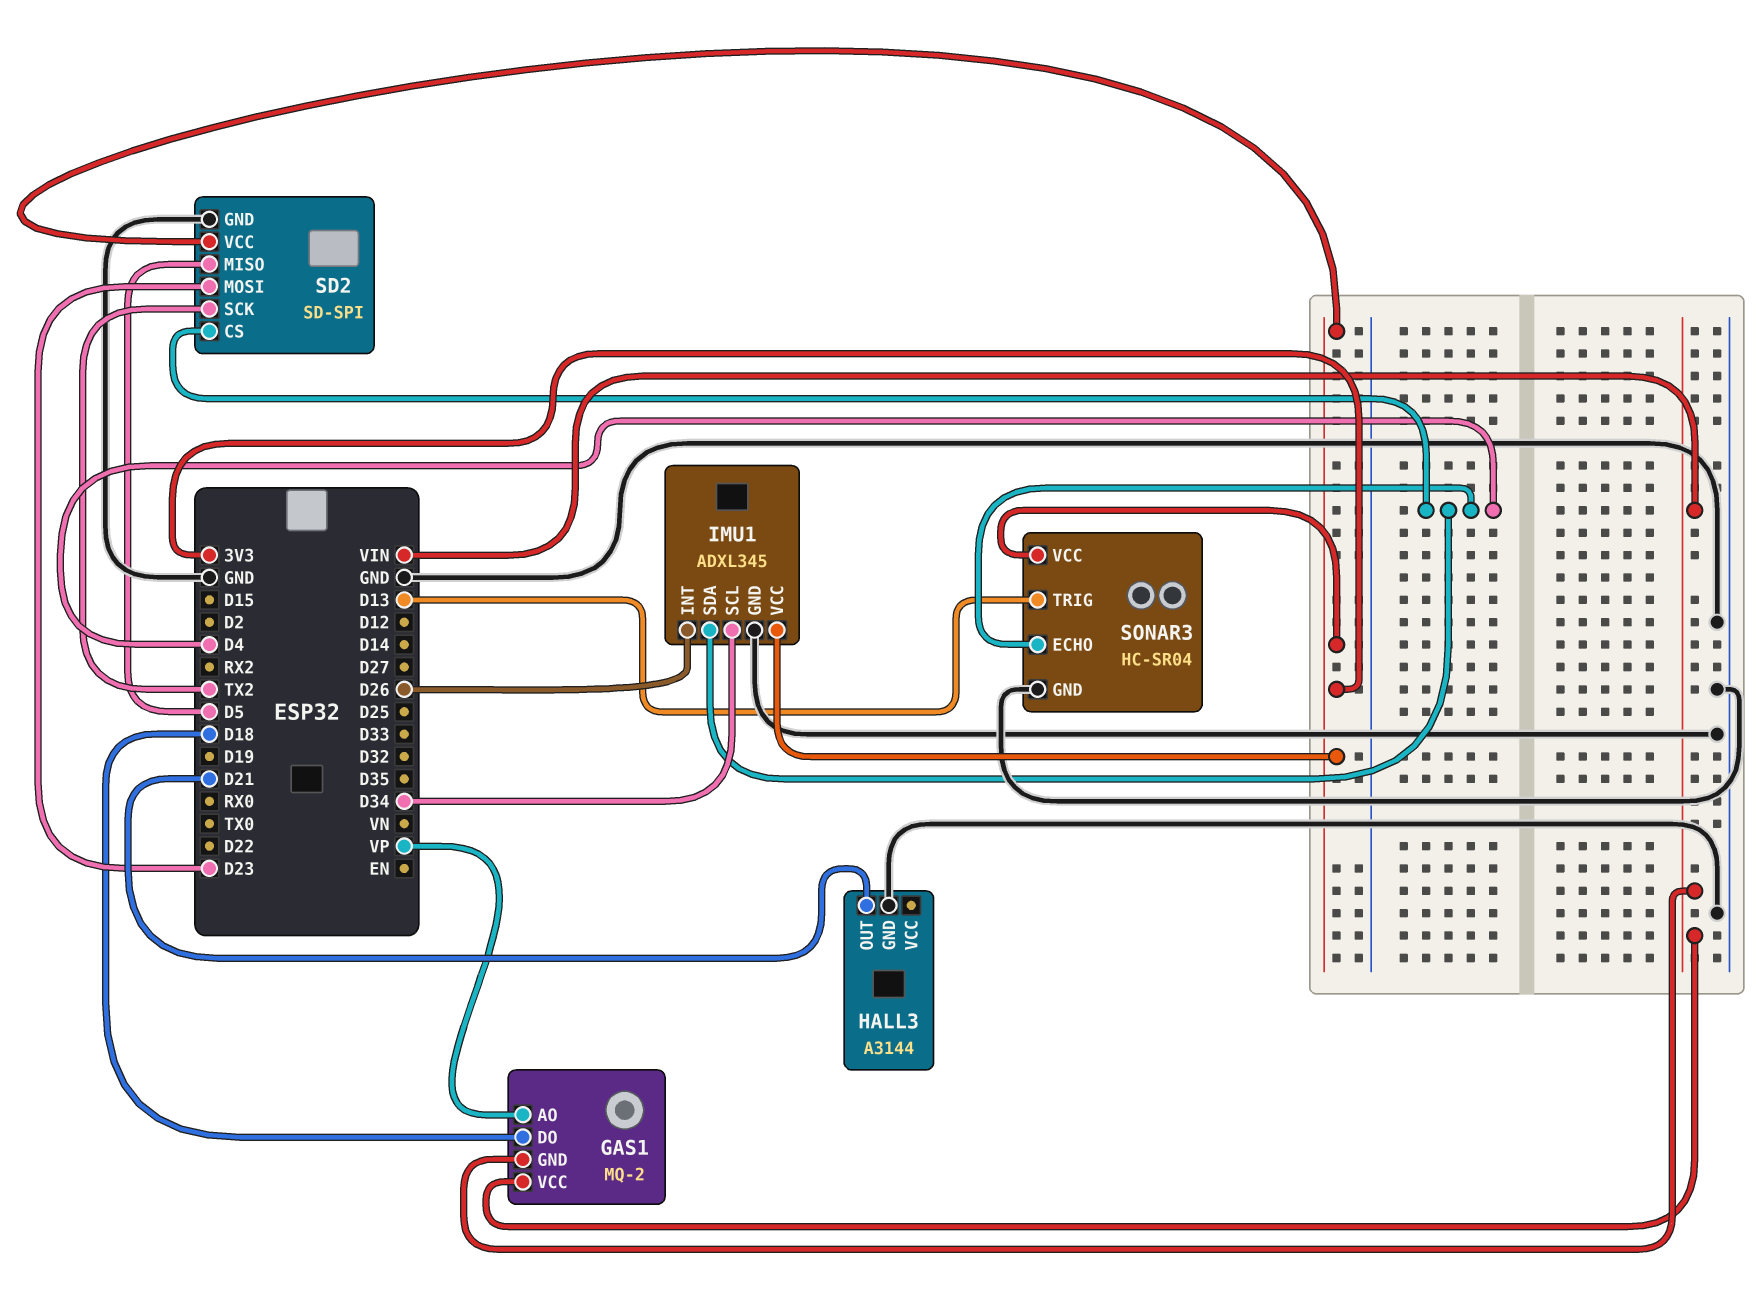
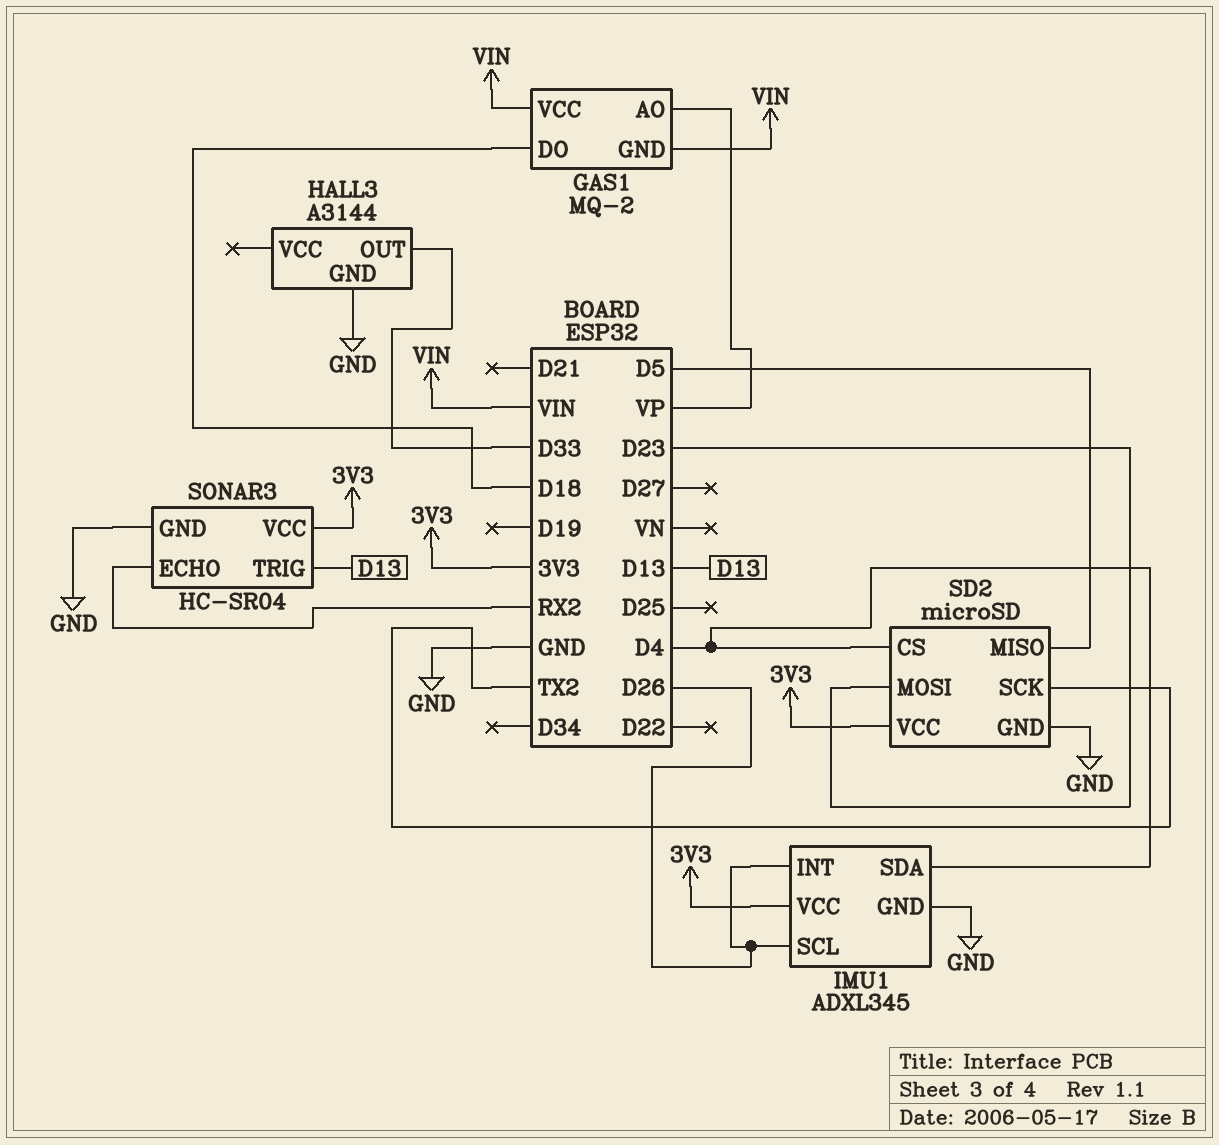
HALL3 pin OUT: D21 -> D33
IMU1 pin SCL: D34 -> D26
SD2: SD-SPI -> microSD
SONAR3 pin ECHO: D4 -> RX2

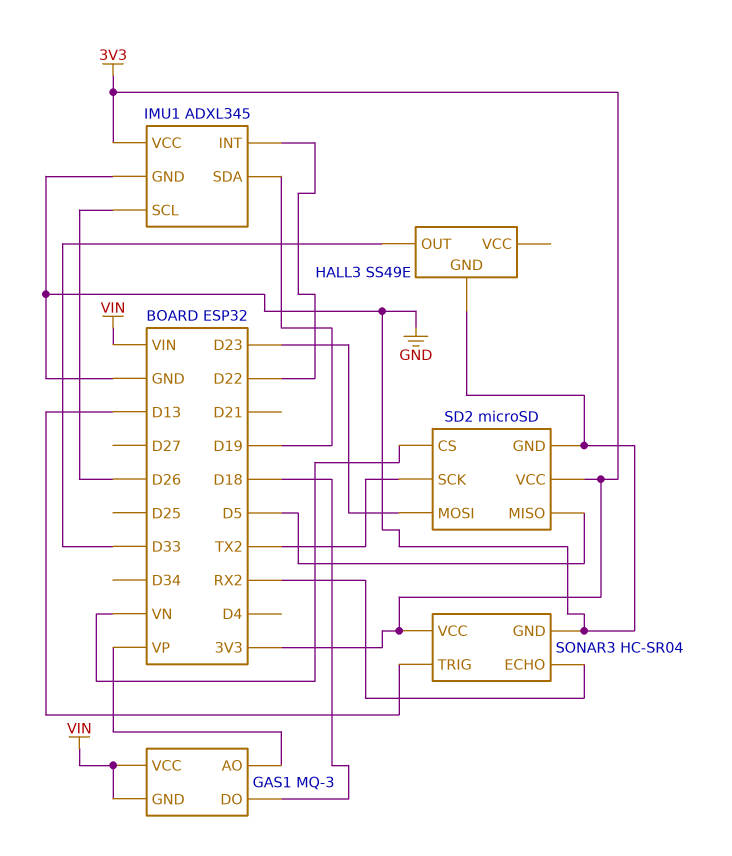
GAS1: MQ-2 -> MQ-3
HALL3: A3144 -> SS49E
IMU1 pin INT: D26 -> D22
IMU1 pin SDA: D4 -> D19
SD2 pin CS: D4 -> VN

